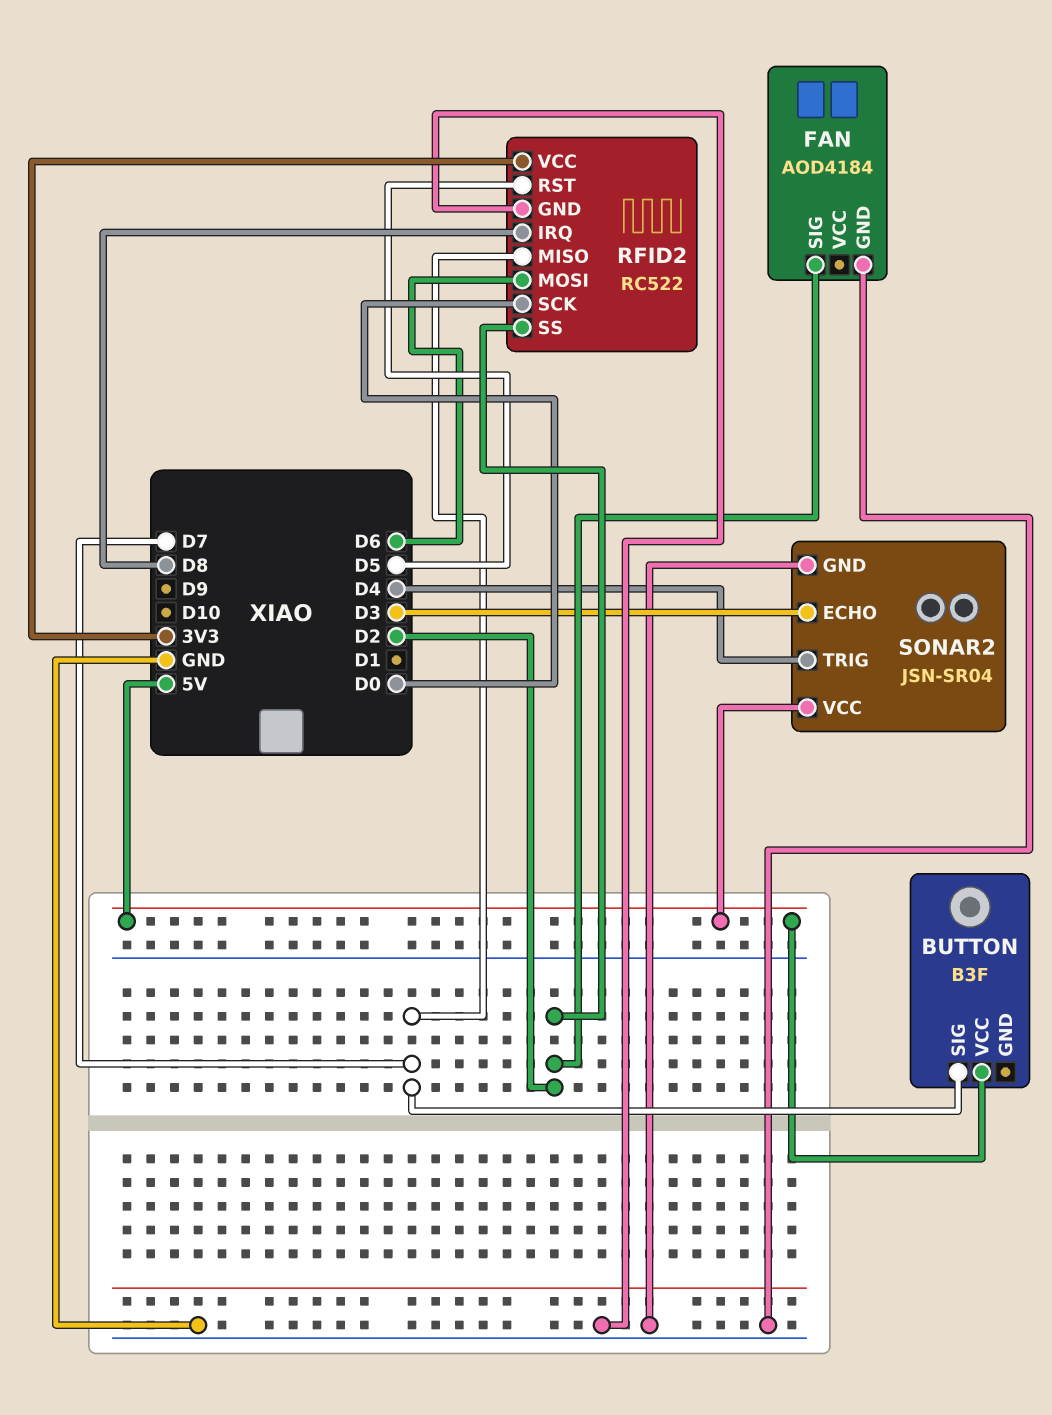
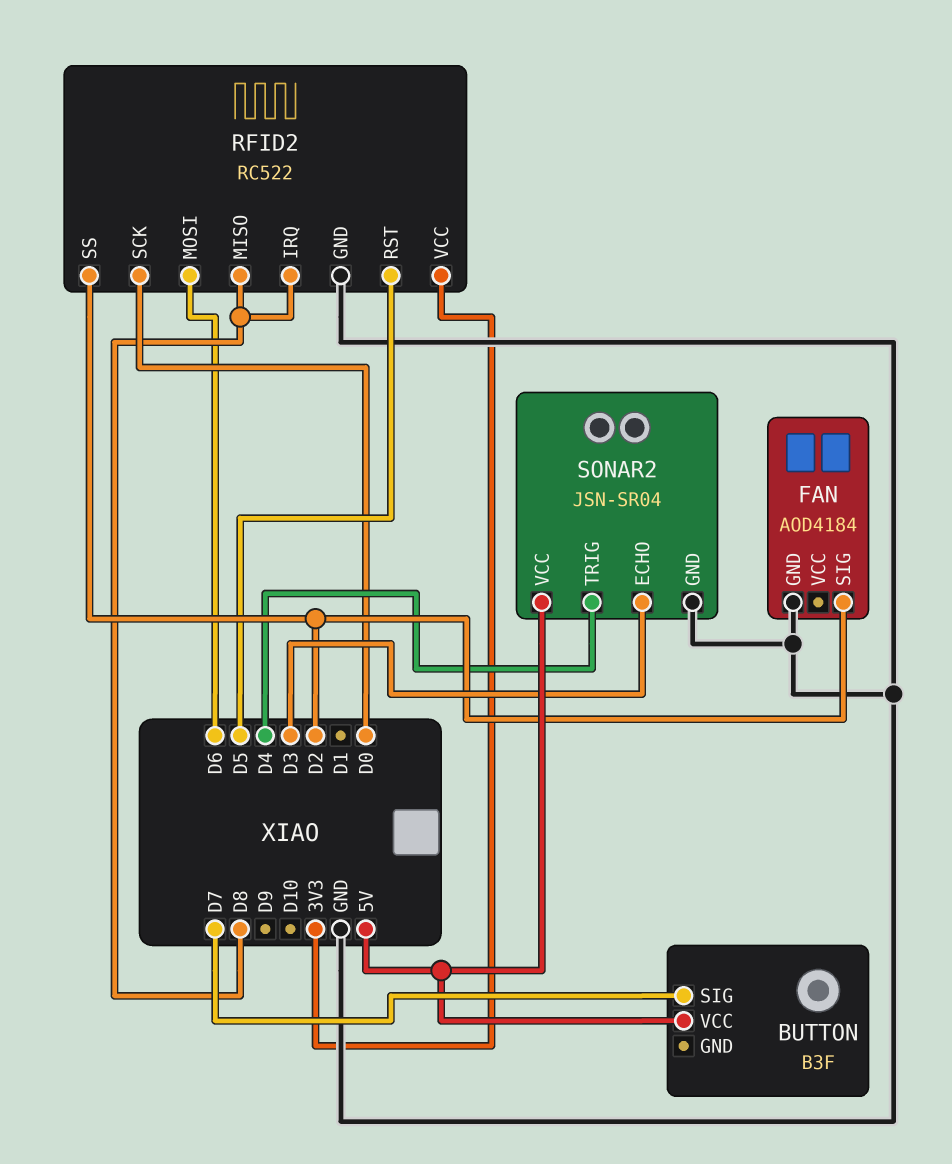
RFID2 pin MISO: D7 -> D8

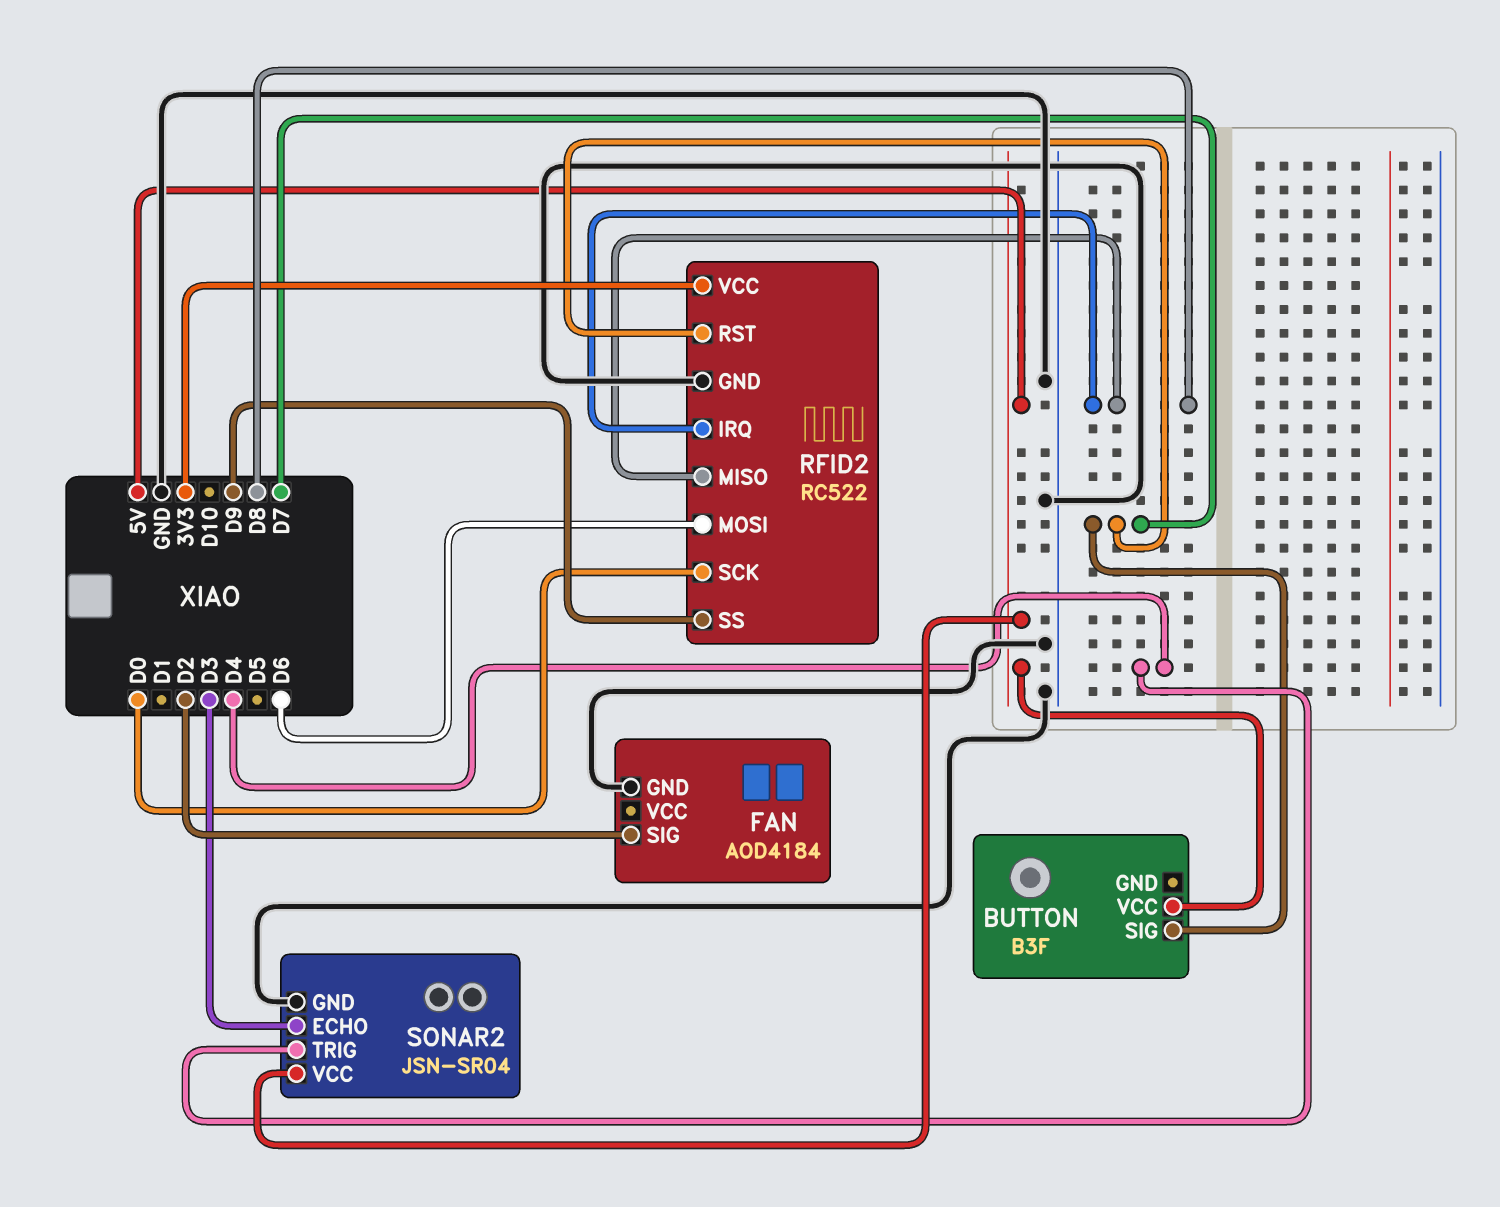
RFID2 pin RST: D5 -> D7
RFID2 pin SS: D2 -> D9

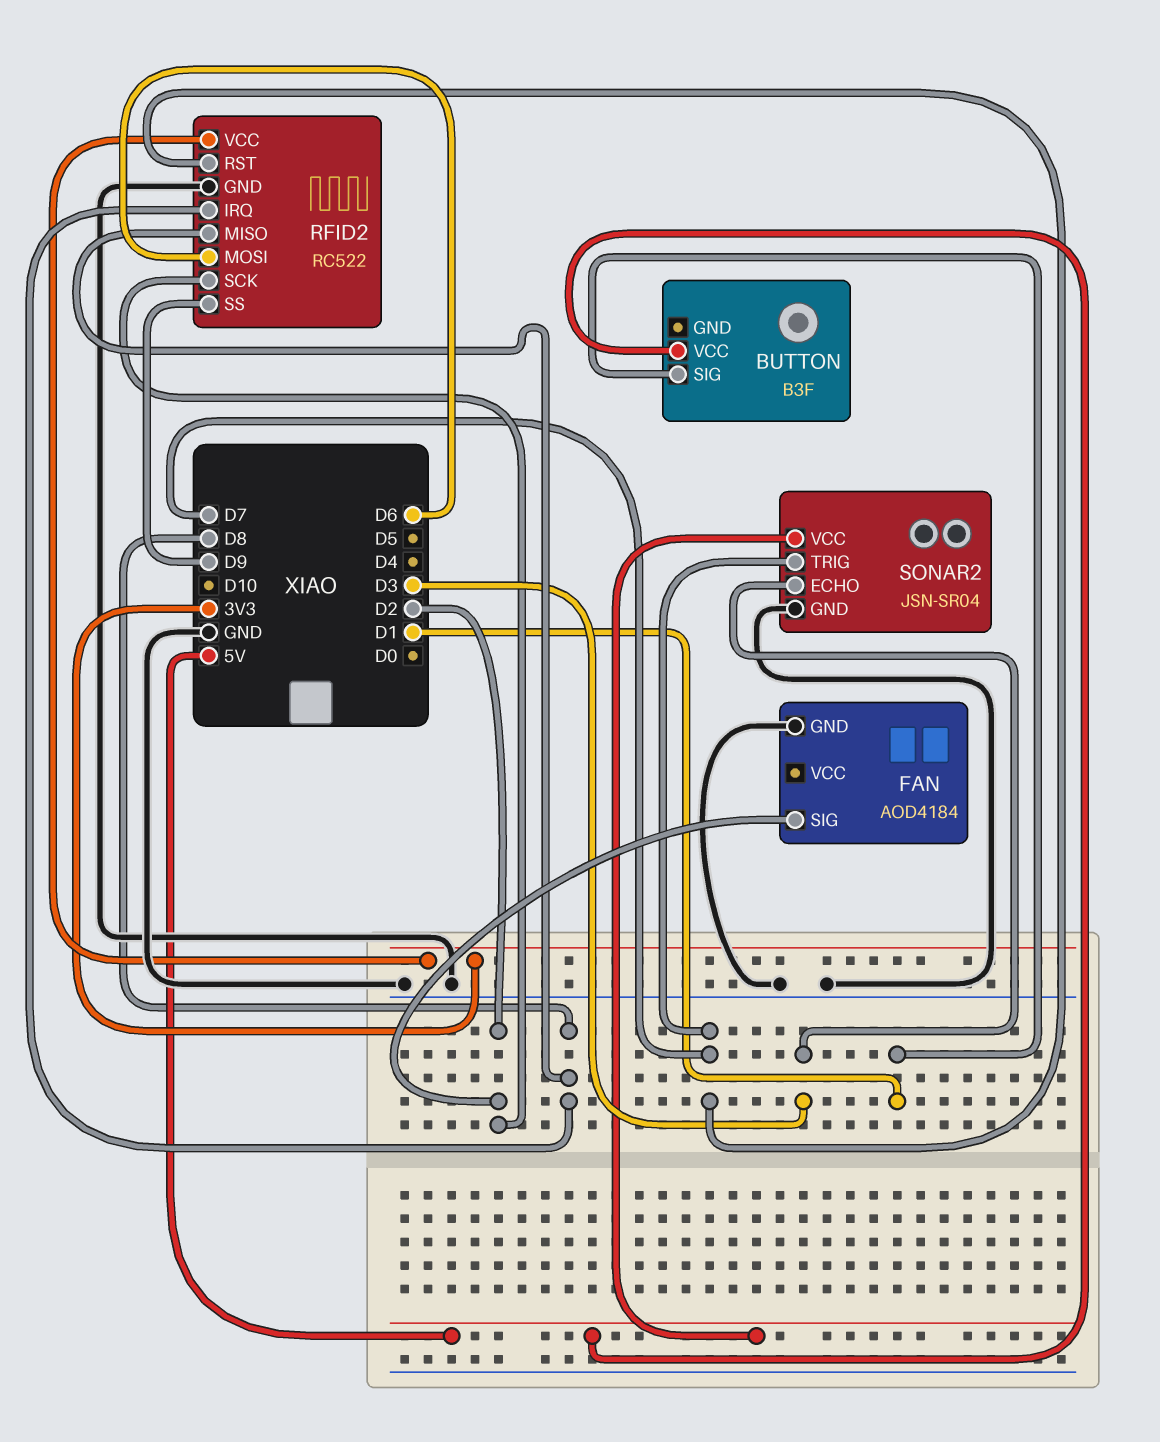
BUTTON pin SIG: D7 -> D1
RFID2 pin SCK: D0 -> D2
SONAR2 pin TRIG: D4 -> D7

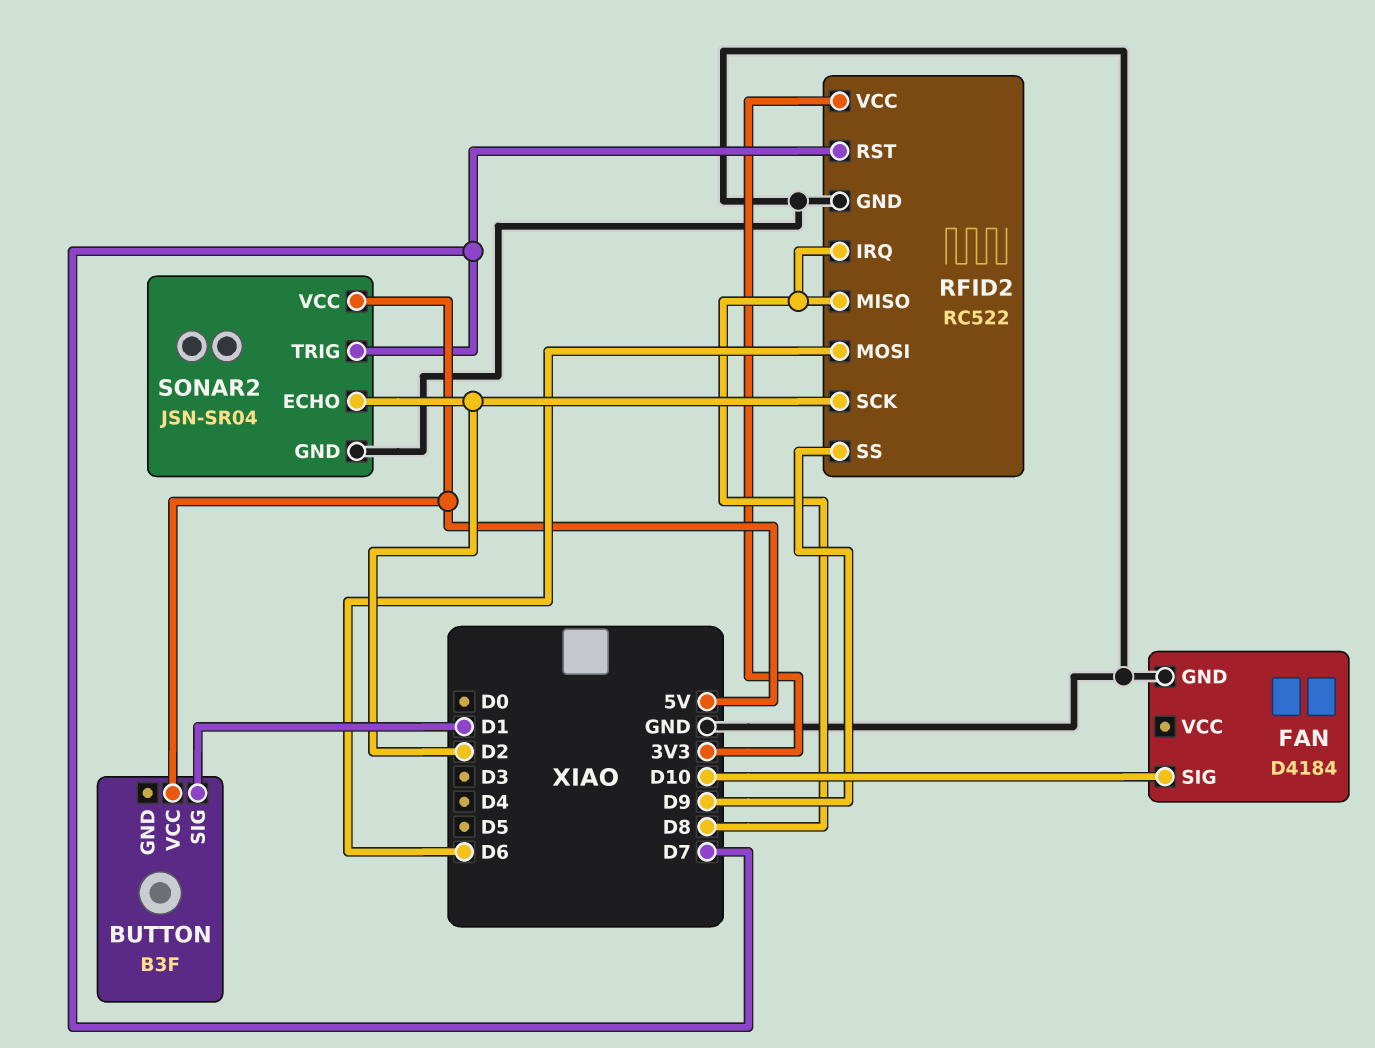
FAN: AOD4184 -> D4184
FAN pin SIG: D2 -> D10
SONAR2 pin ECHO: D3 -> D2

